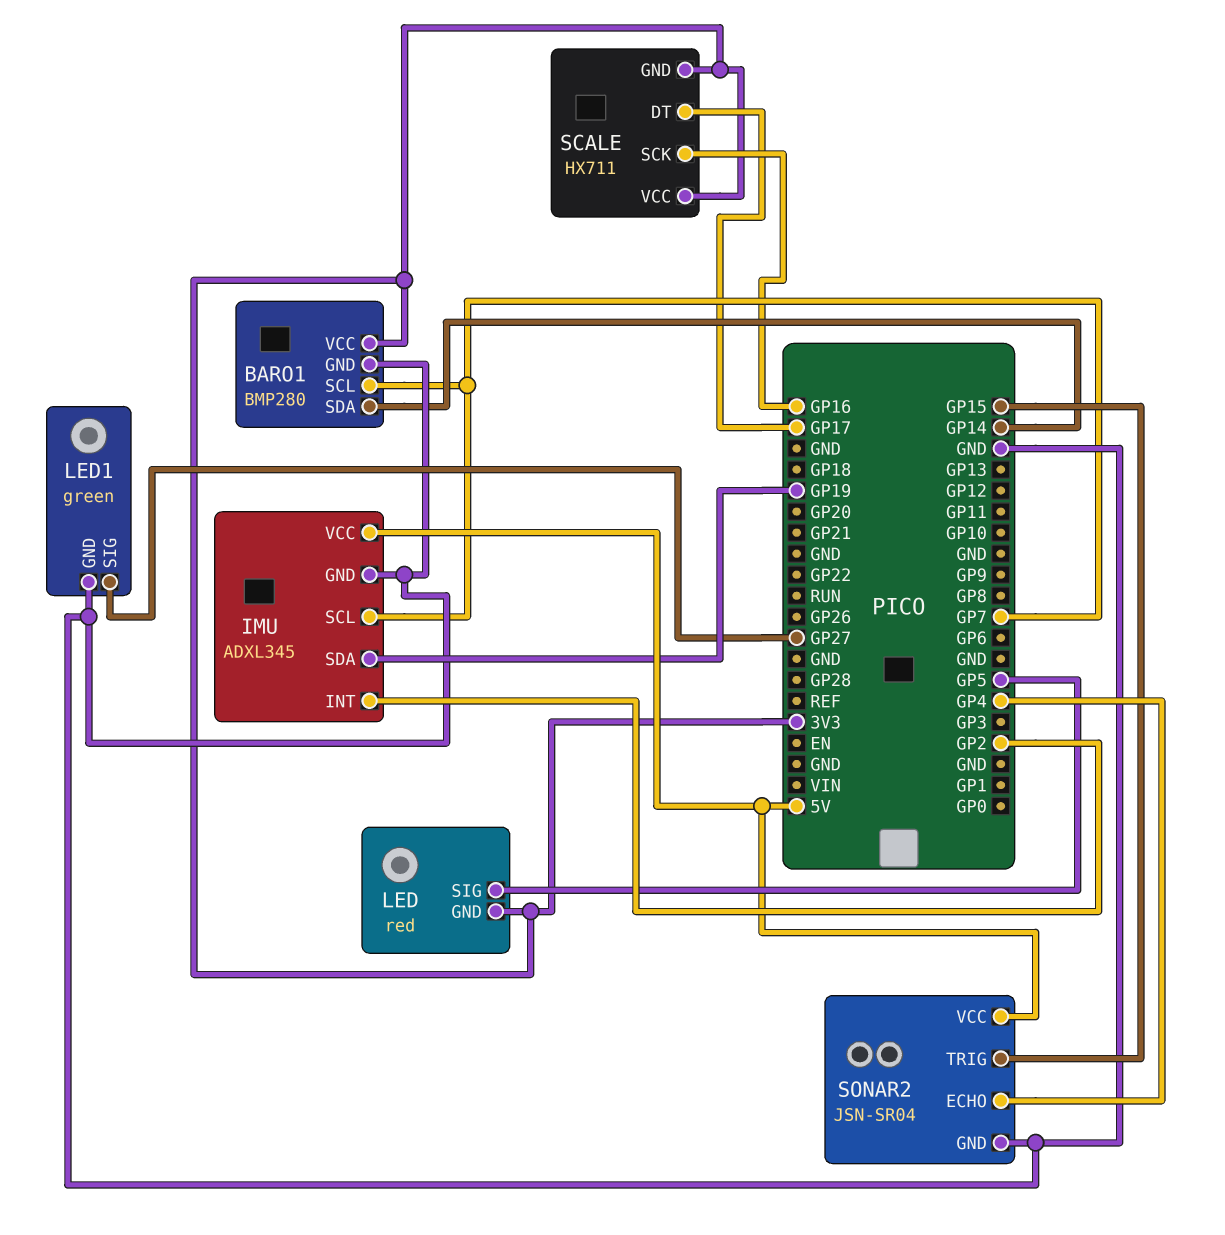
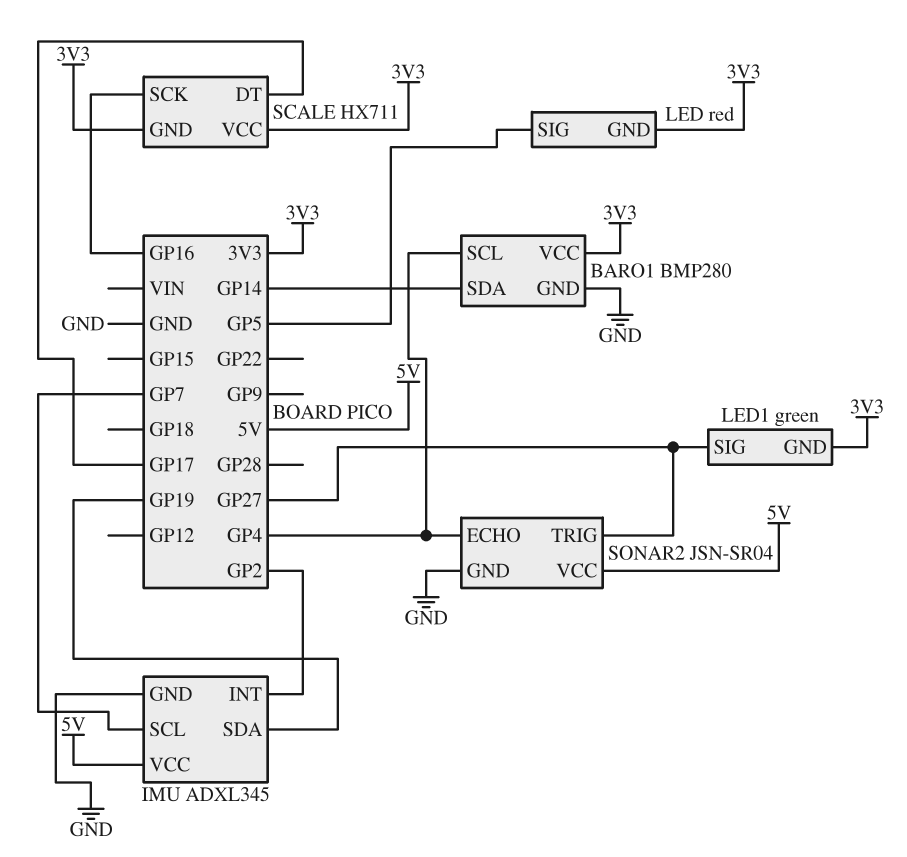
BARO1 pin SCL: GP7 -> GP4
LED1 pin GND: GND -> 3V3
SONAR2 pin TRIG: GP15 -> GP27

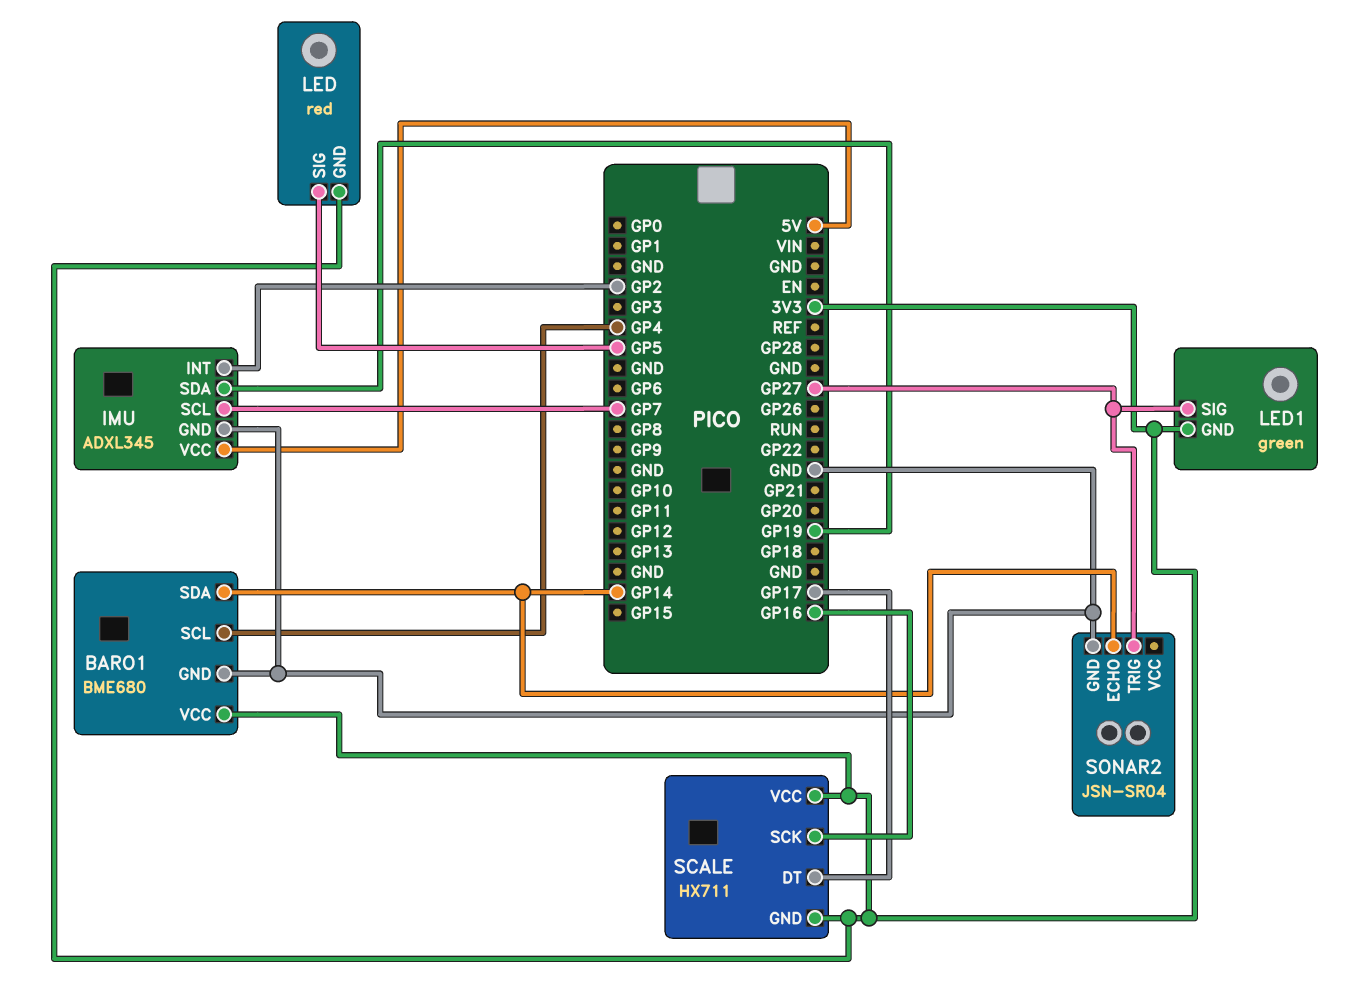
BARO1: BMP280 -> BME680
SONAR2 pin ECHO: GP4 -> GP14
SONAR2 pin VCC: 5V -> none

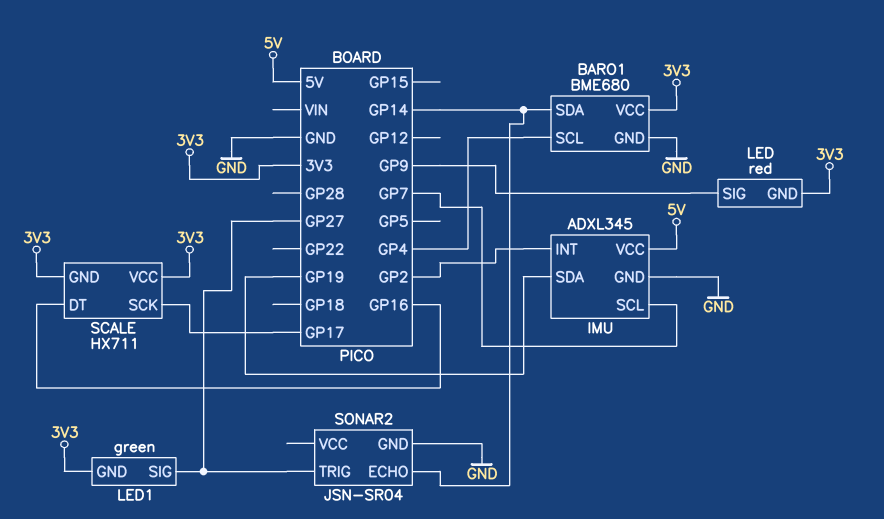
LED pin SIG: GP5 -> GP9
SCALE pin DT: GP17 -> GP16
SCALE pin SCK: GP16 -> GP17

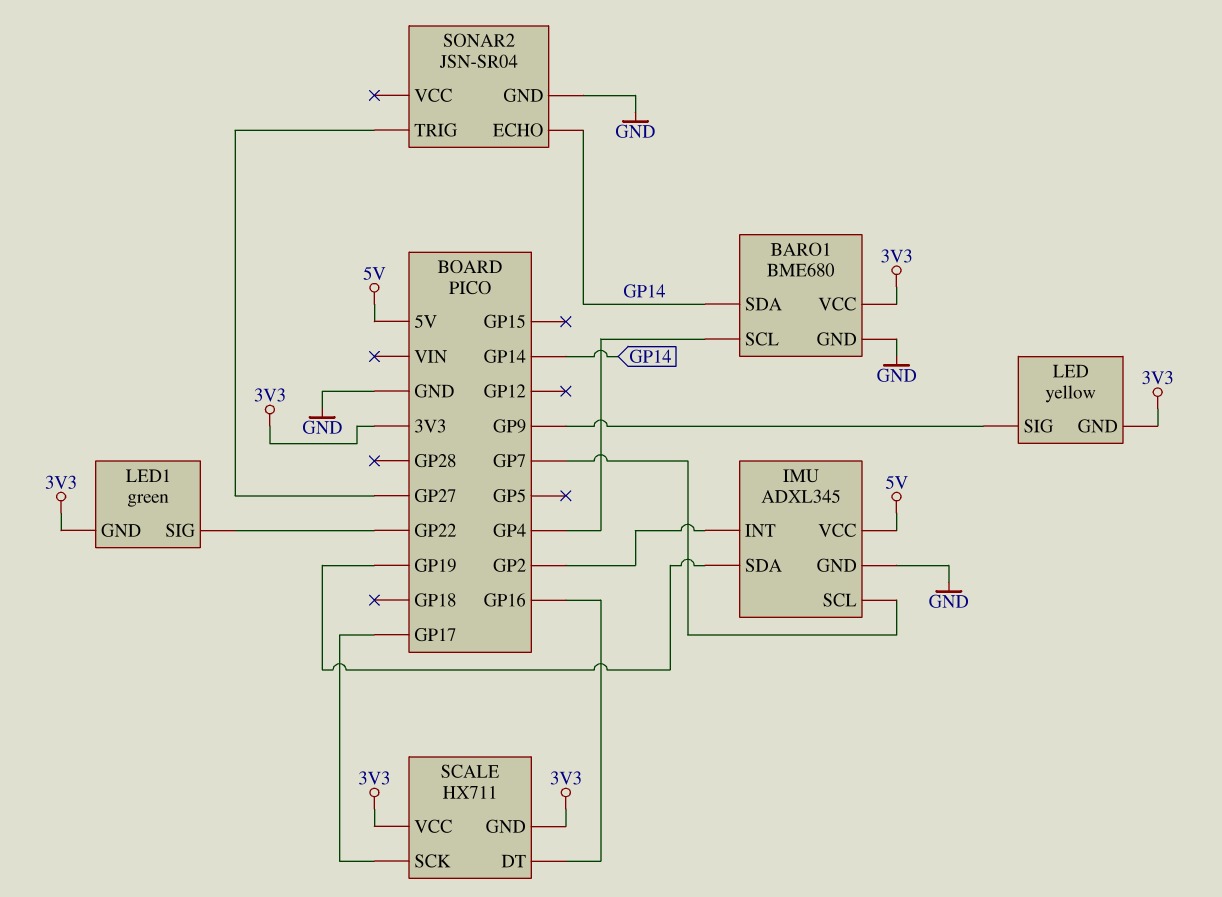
LED: red -> yellow
LED1 pin SIG: GP27 -> GP22

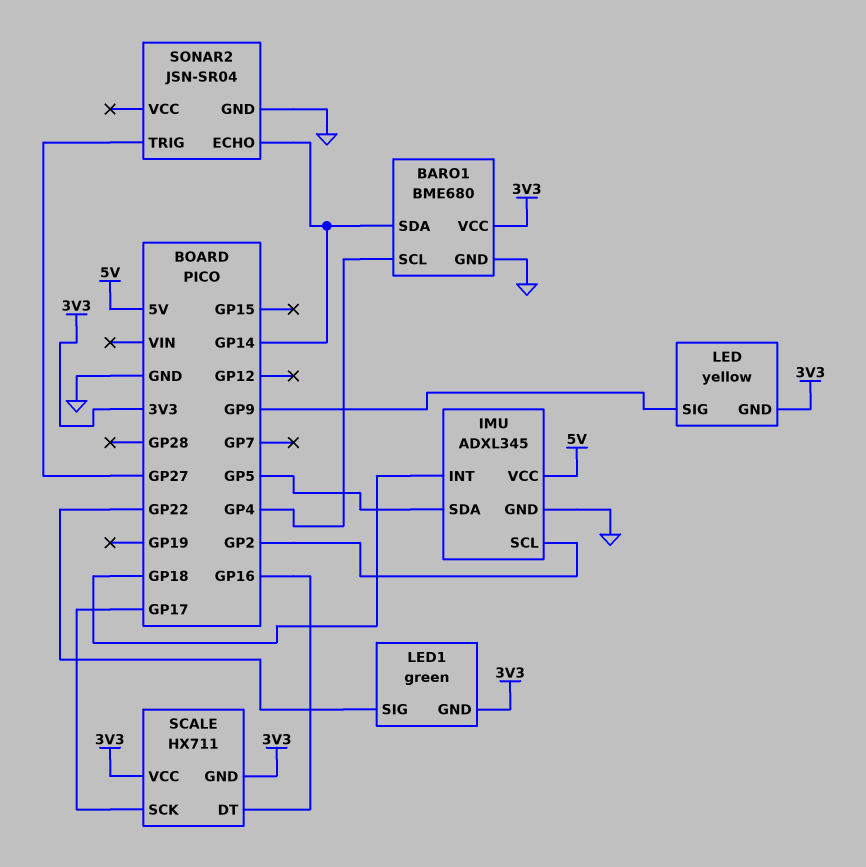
IMU pin INT: GP2 -> GP18
IMU pin SCL: GP7 -> GP2
IMU pin SDA: GP19 -> GP5

